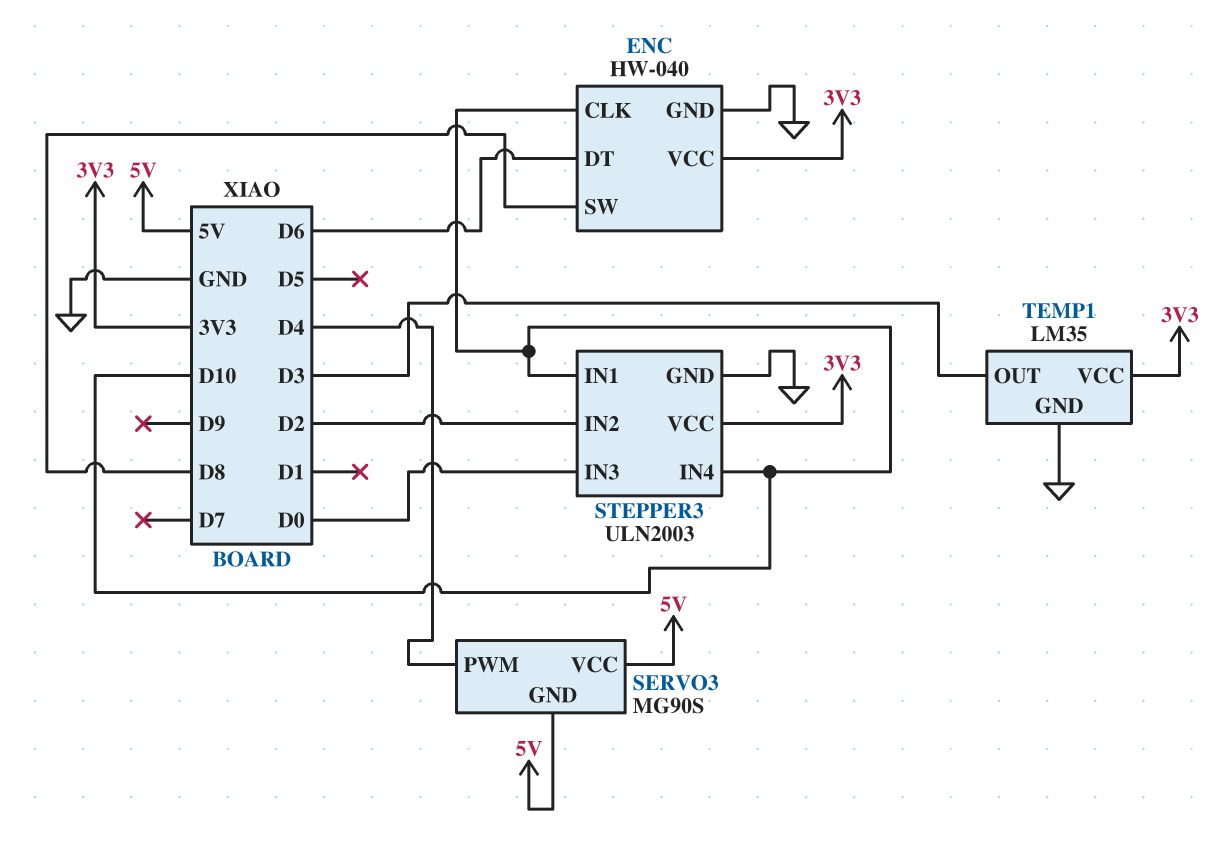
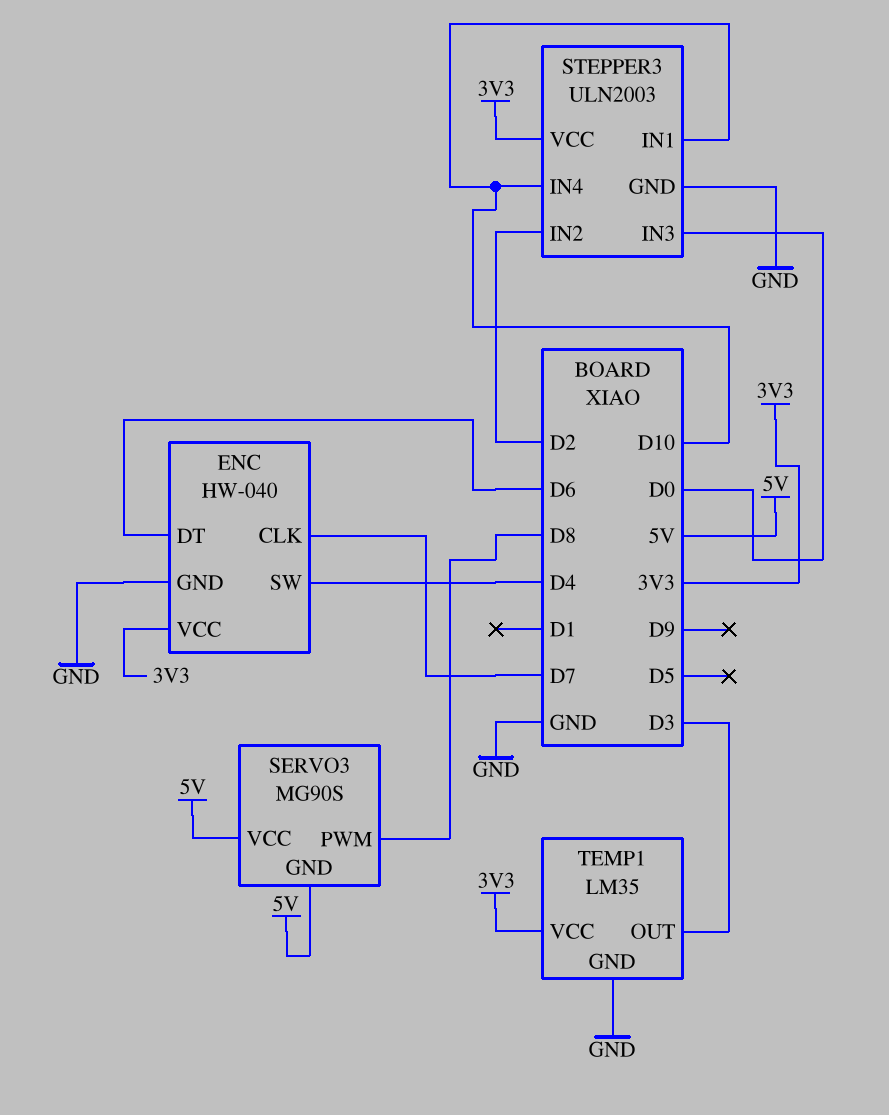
ENC pin CLK: D10 -> D7
ENC pin SW: D8 -> D4
SERVO3 pin PWM: D4 -> D8

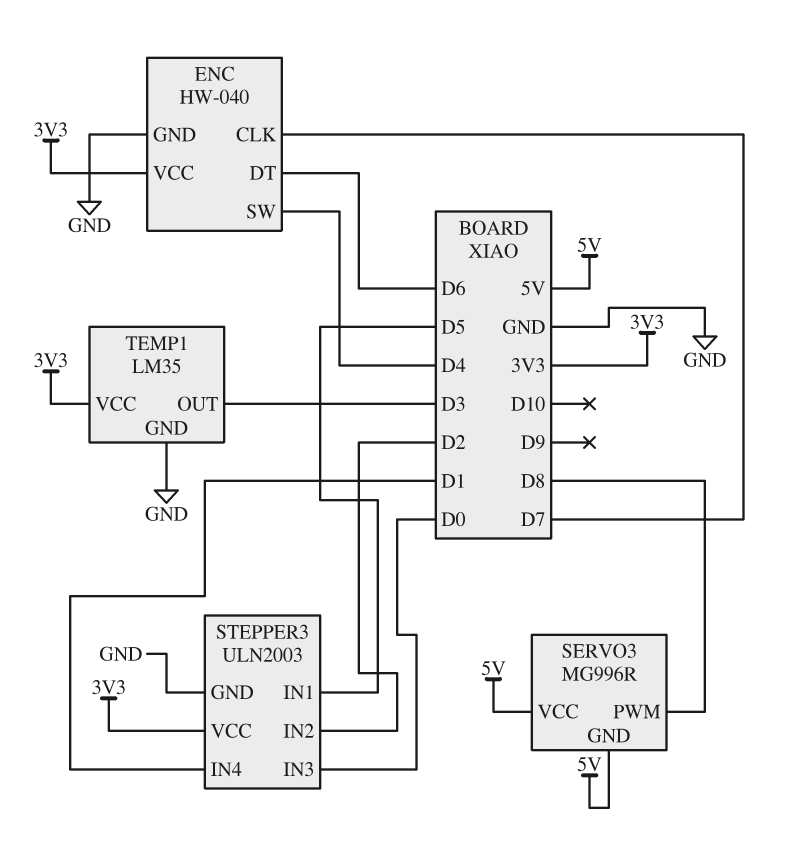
SERVO3: MG90S -> MG996R
STEPPER3 pin IN1: D10 -> D5
STEPPER3 pin IN4: D10 -> D1

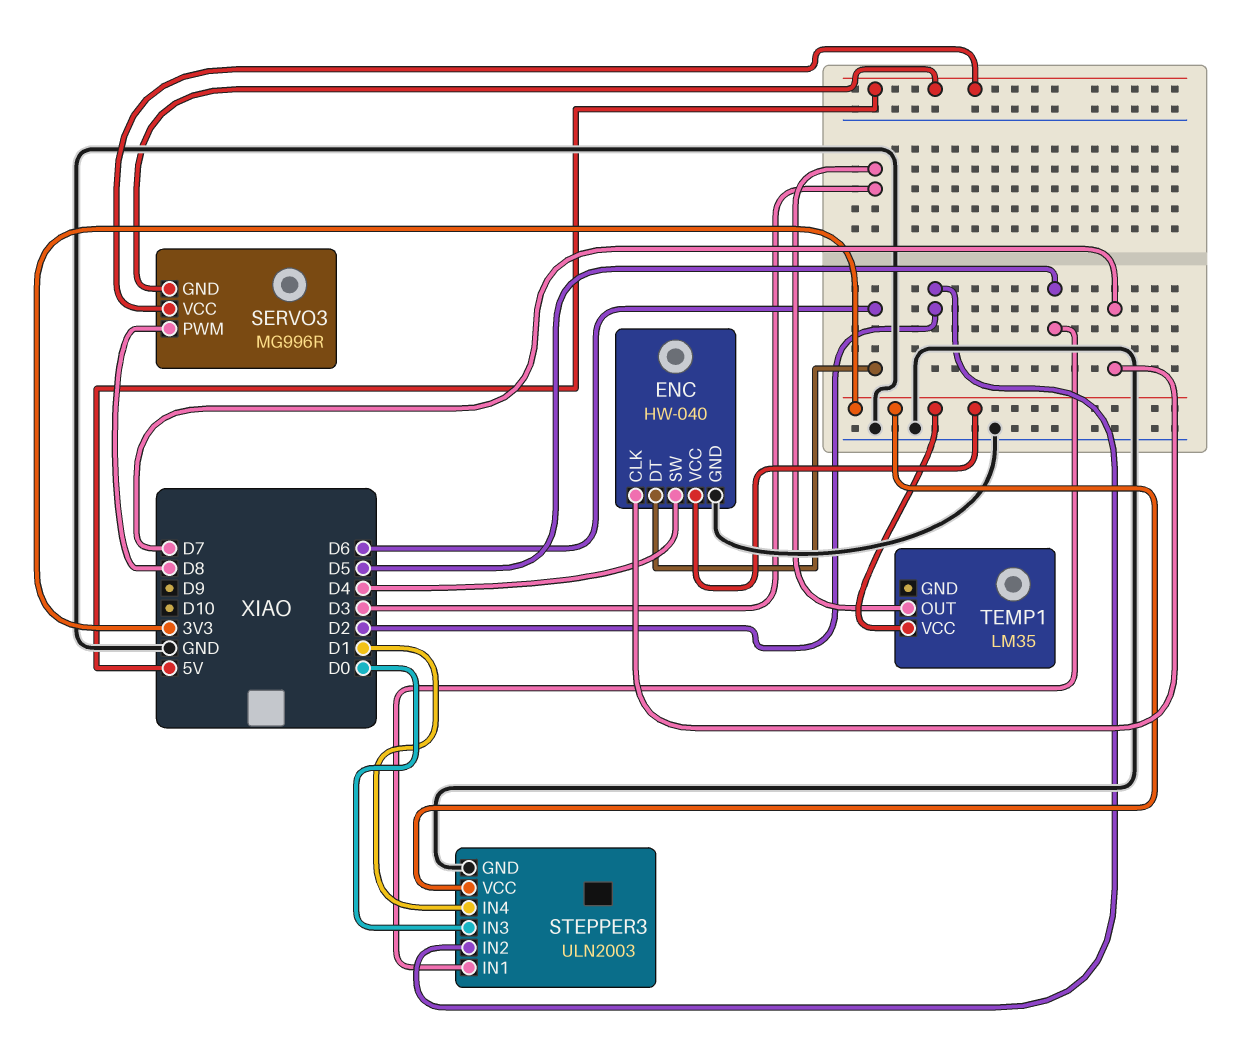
TEMP1 pin GND: GND -> none

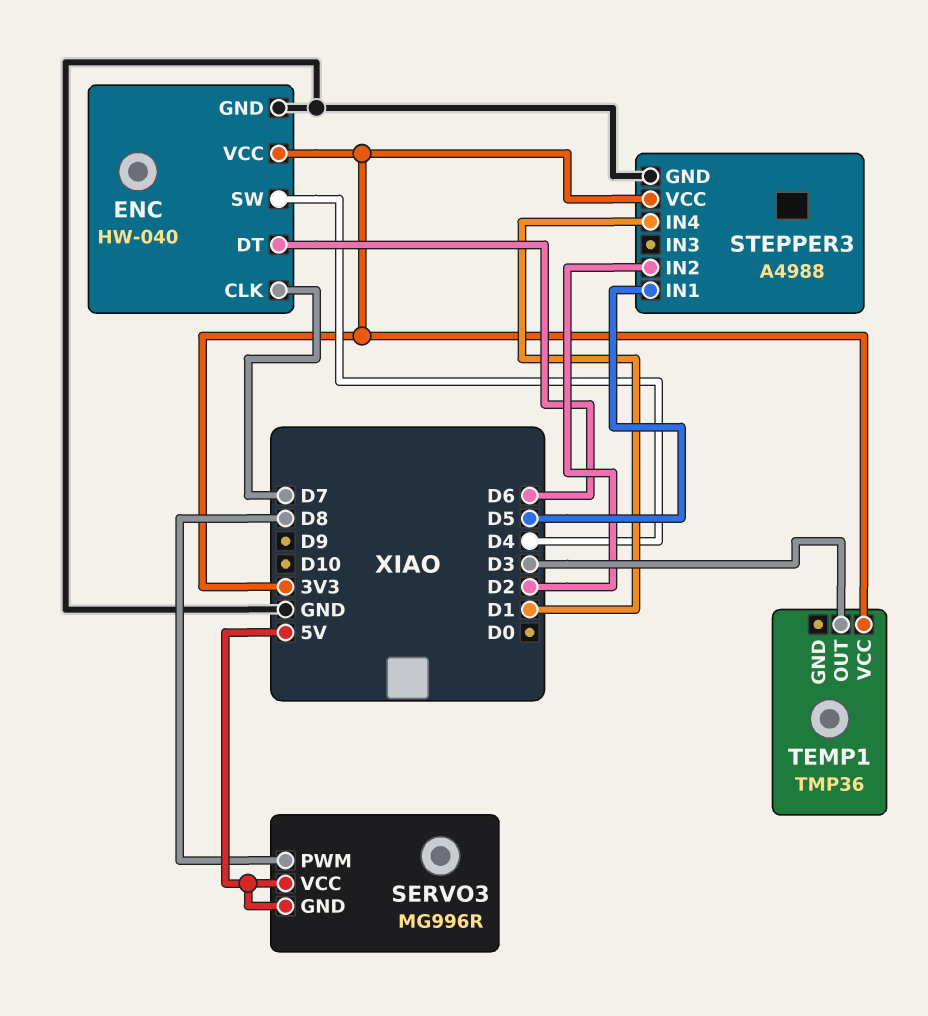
STEPPER3: ULN2003 -> A4988
STEPPER3 pin IN3: D0 -> none
TEMP1: LM35 -> TMP36

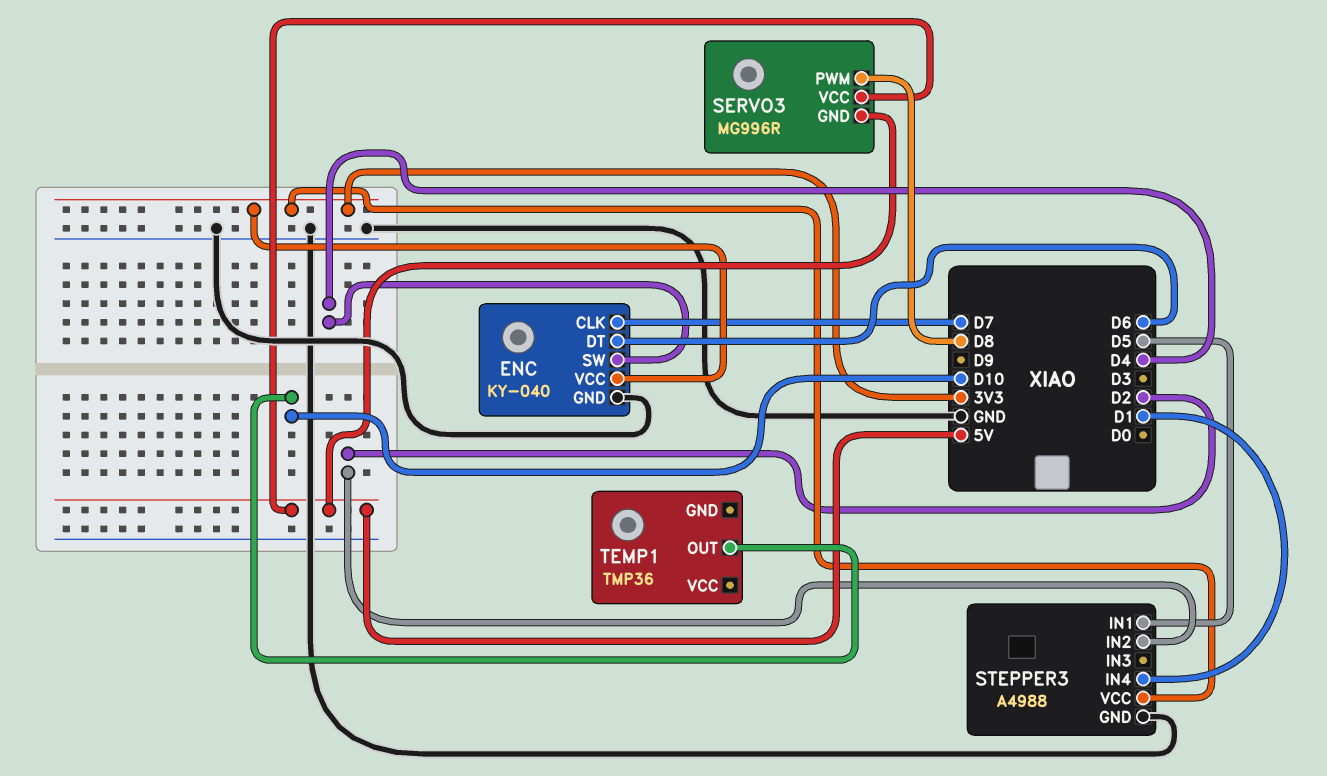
ENC: HW-040 -> KY-040
TEMP1 pin OUT: D3 -> D10
TEMP1 pin VCC: 3V3 -> none

